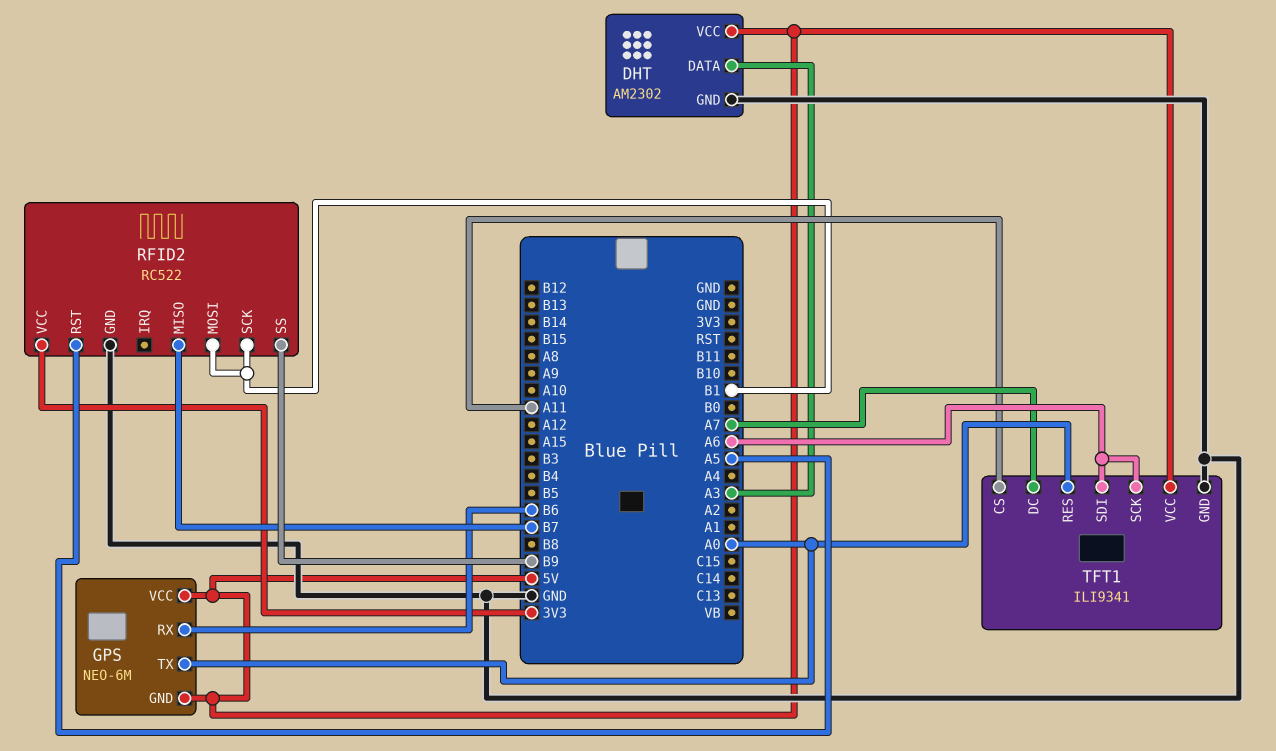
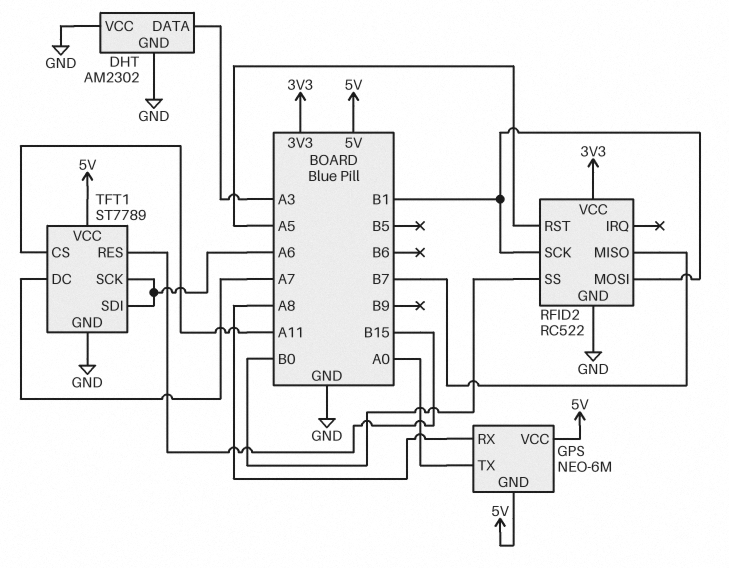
DHT pin VCC: 5V -> GND
GPS pin RX: B6 -> A8
RFID2 pin SS: B9 -> B0
TFT1: ILI9341 -> ST7789
TFT1 pin RES: A0 -> B15

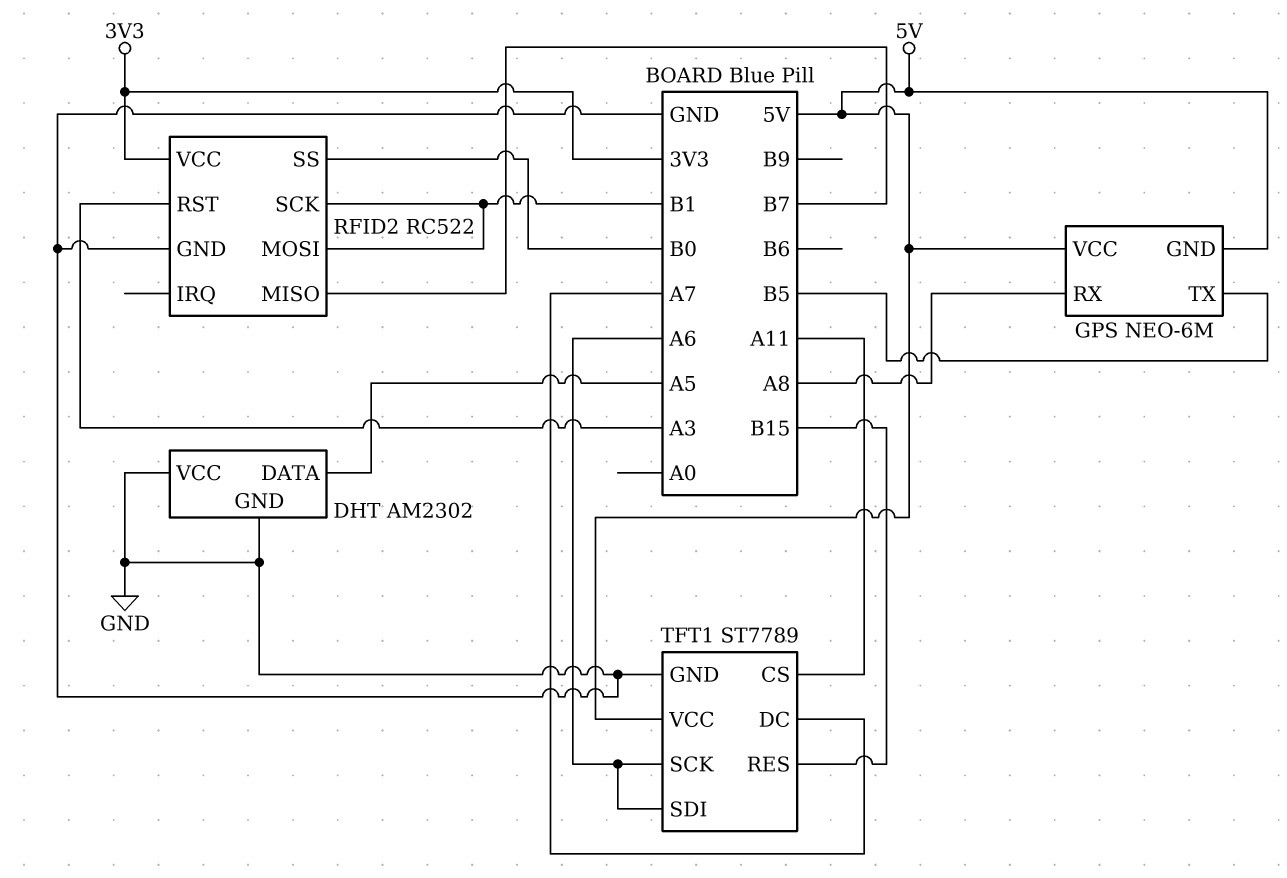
DHT pin DATA: A3 -> A5
GPS pin TX: A0 -> B5
RFID2 pin RST: A5 -> A3

